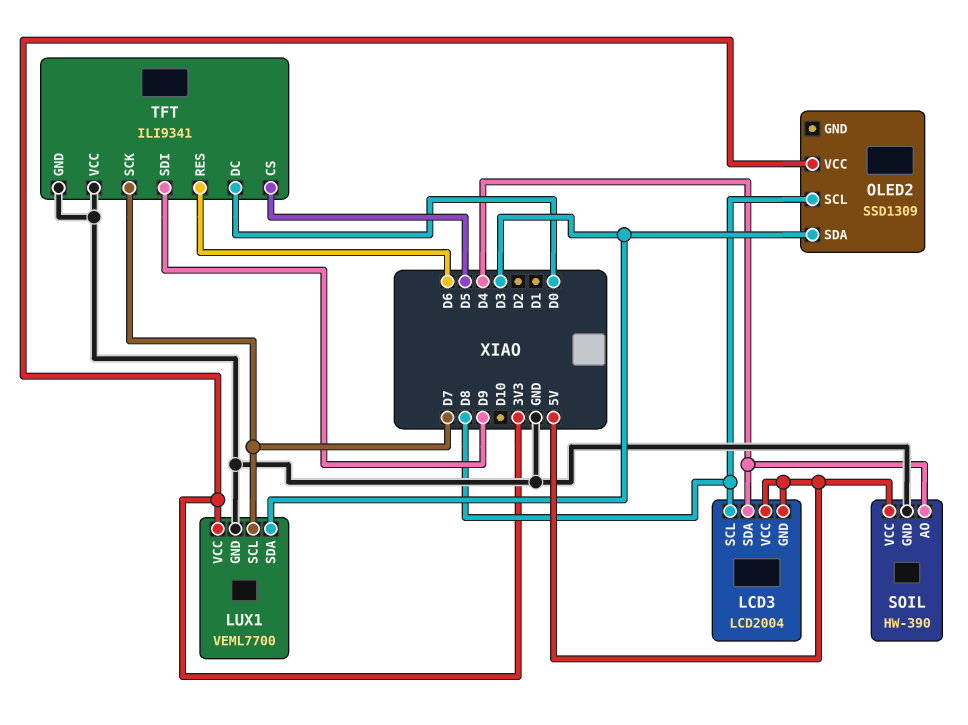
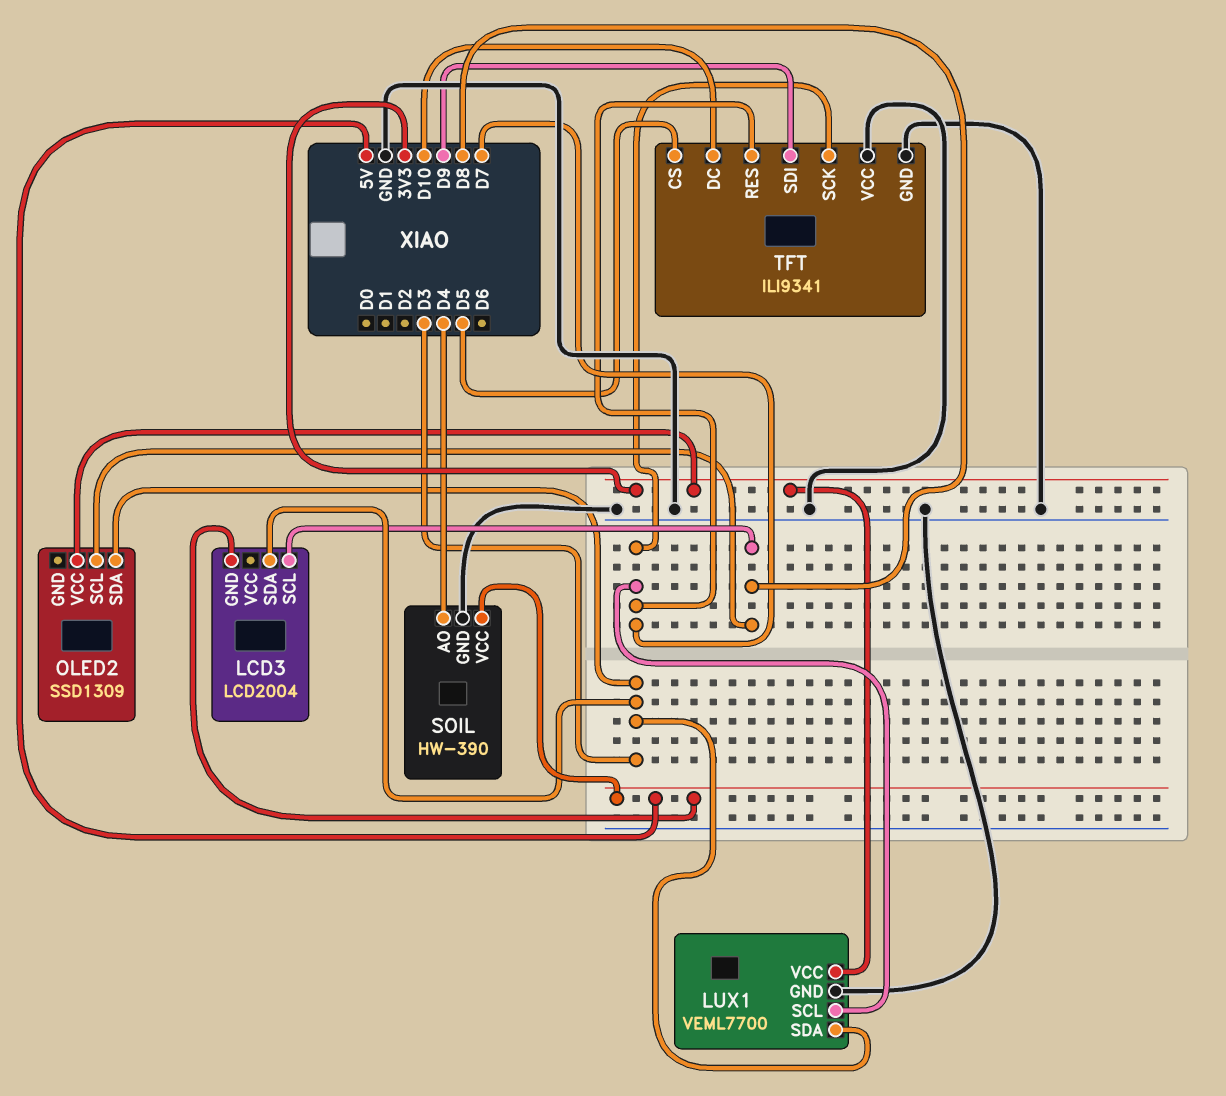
LCD3 pin SDA: D4 -> D3
LCD3 pin VCC: 5V -> none
TFT pin DC: D0 -> D10
TFT pin RES: D6 -> D7

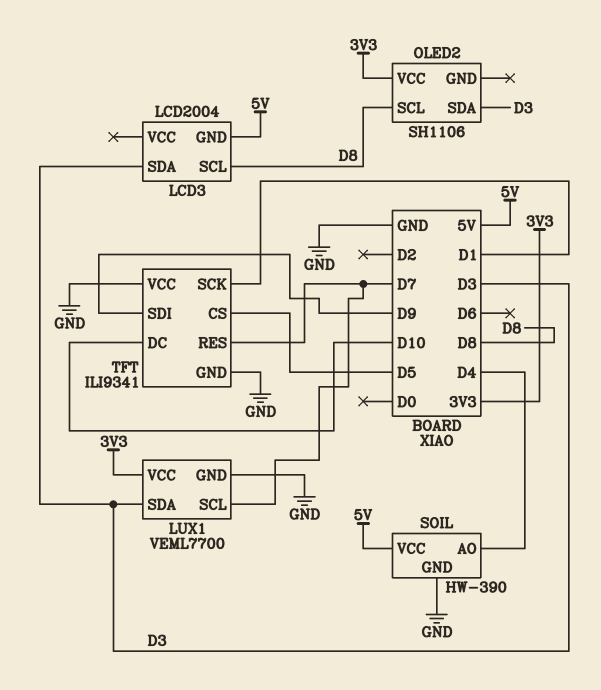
OLED2: SSD1309 -> SH1106
TFT pin SCK: D7 -> D1

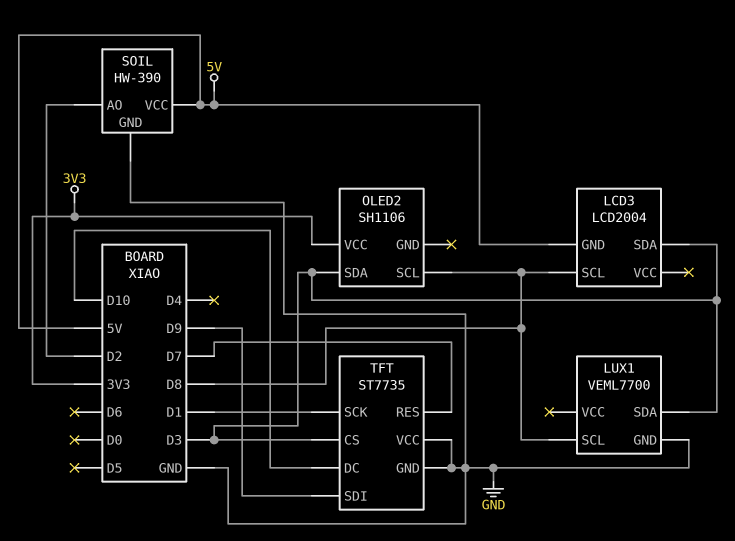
LUX1 pin SCL: D7 -> D8
LUX1 pin VCC: 3V3 -> none
SOIL pin AO: D4 -> D2
TFT: ILI9341 -> ST7735
TFT pin CS: D5 -> D3

